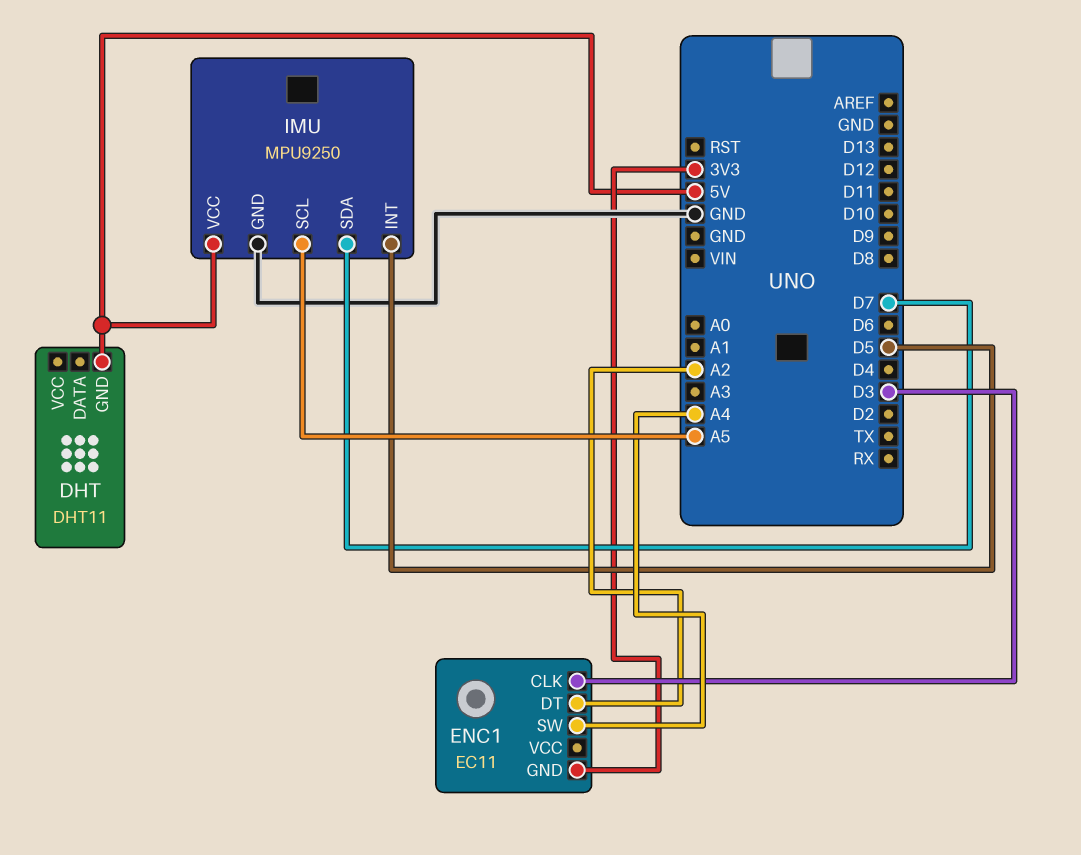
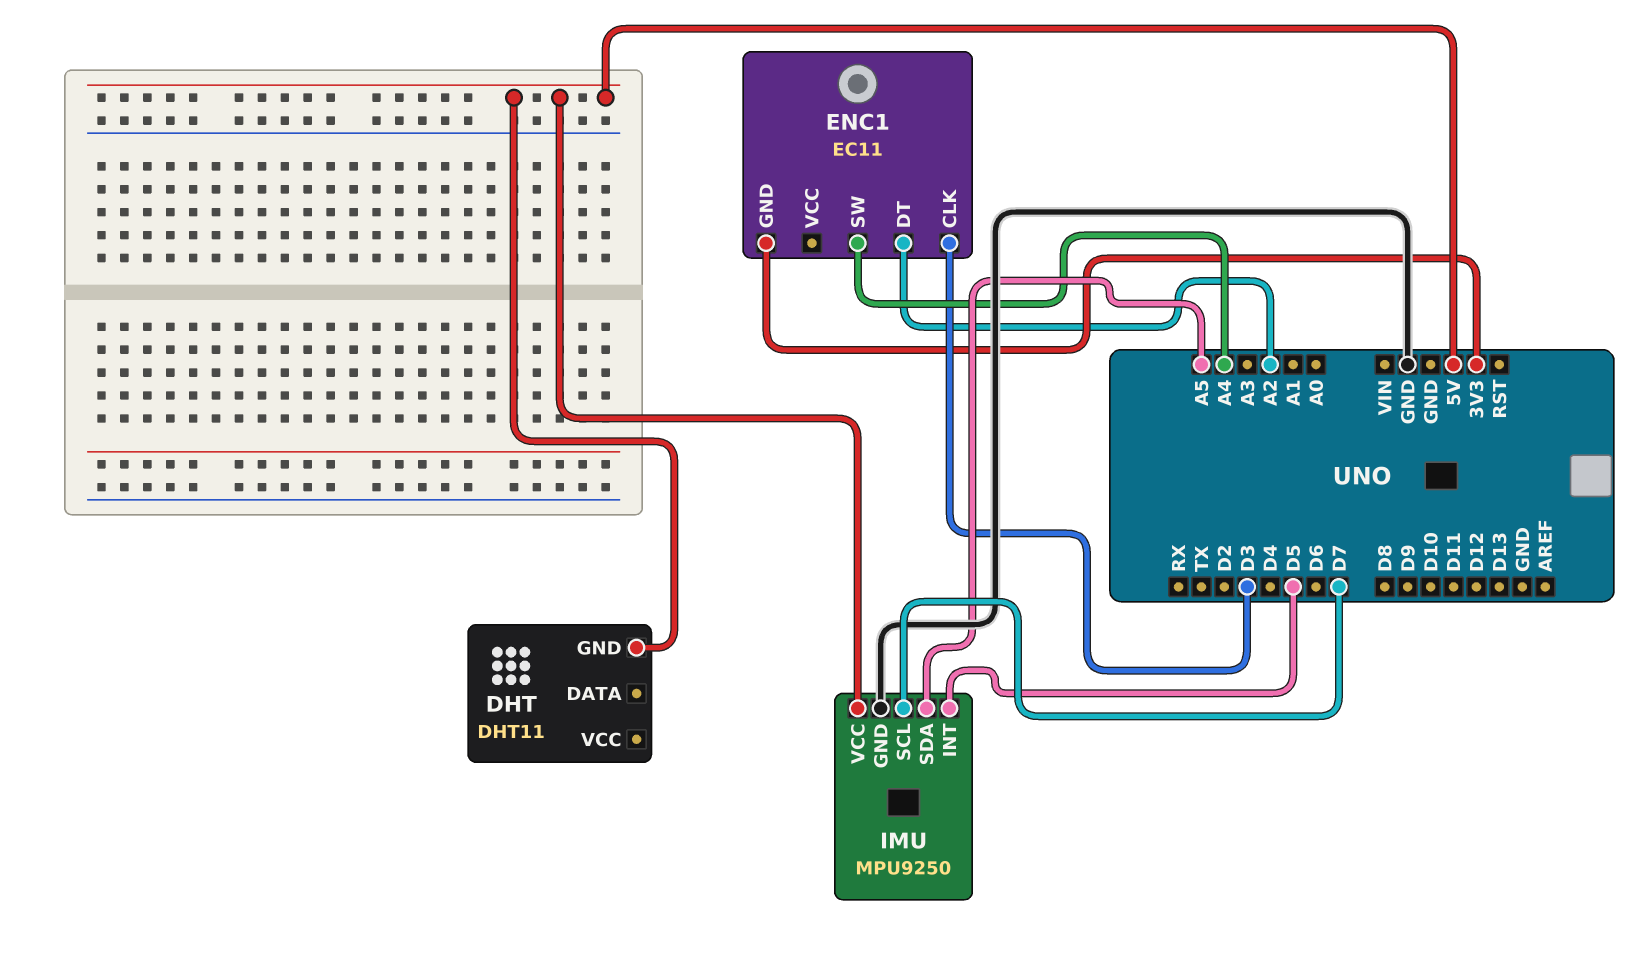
IMU pin SCL: A5 -> D7
IMU pin SDA: D7 -> A5

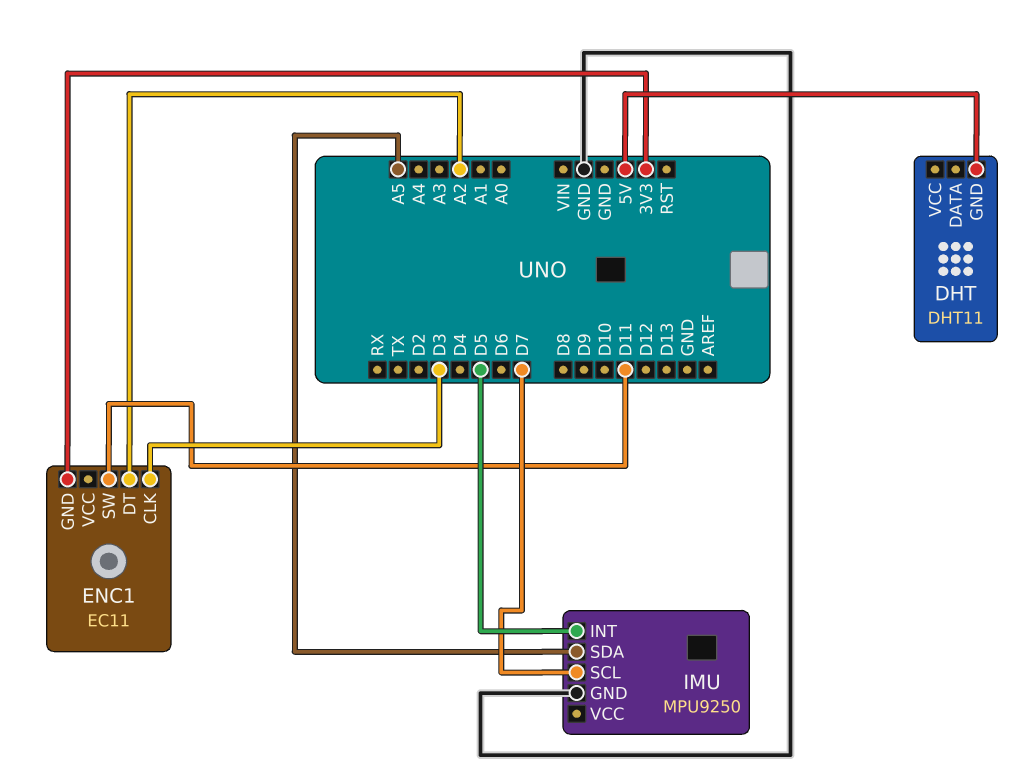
ENC1 pin SW: A4 -> D11
IMU pin VCC: 5V -> none

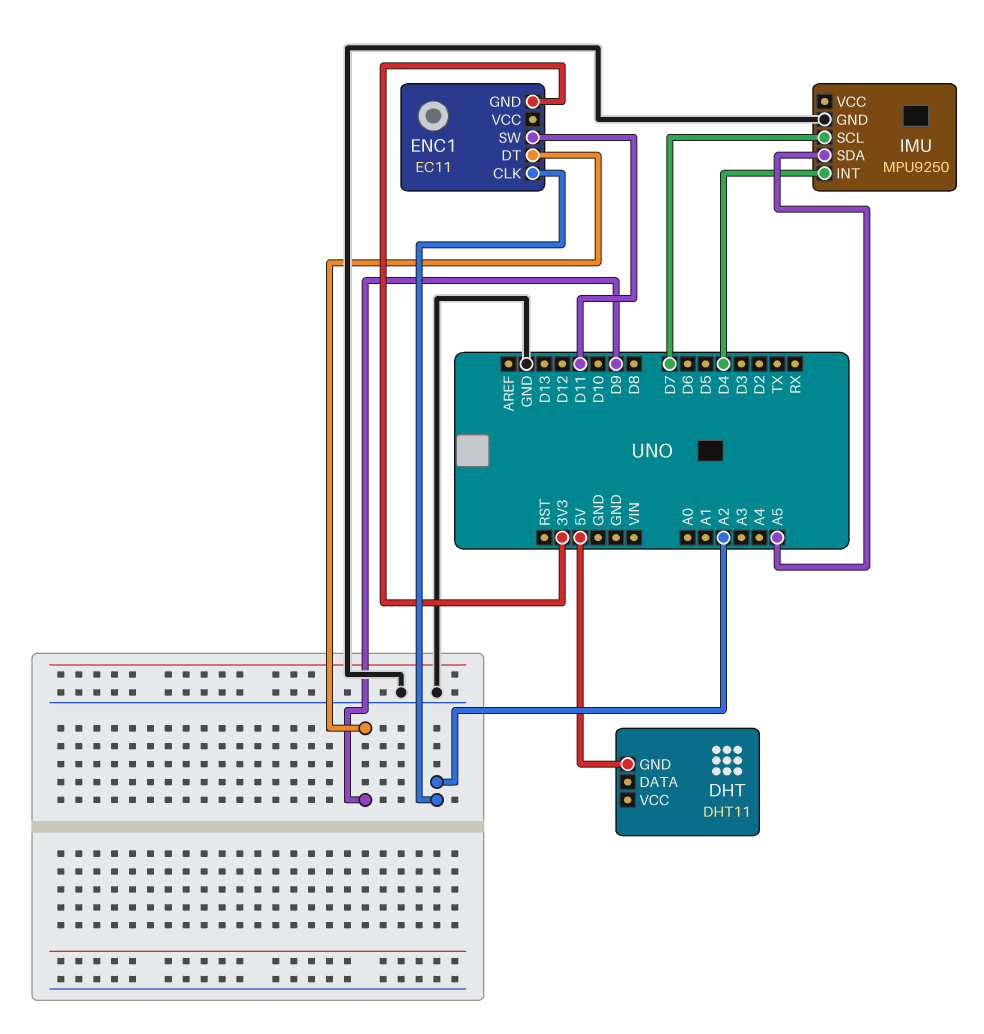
ENC1 pin CLK: D3 -> A2
ENC1 pin DT: A2 -> D9
IMU pin INT: D5 -> D4

